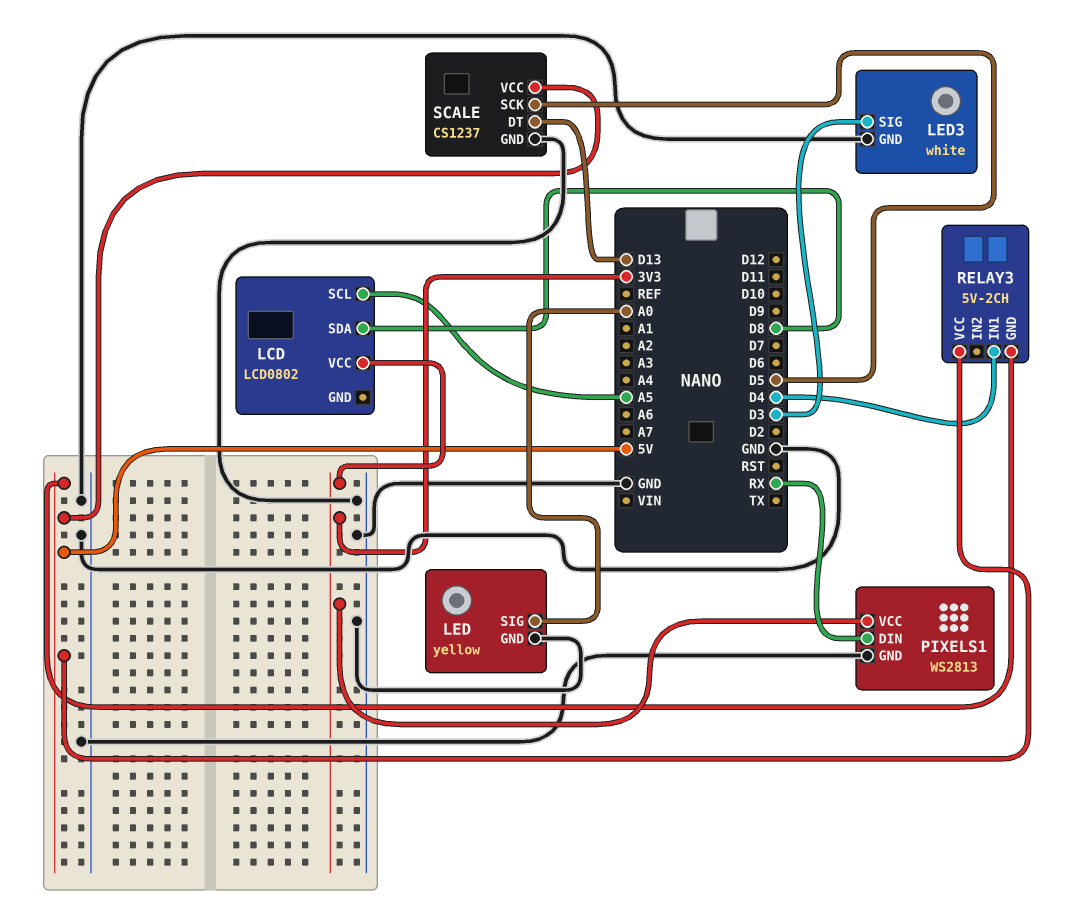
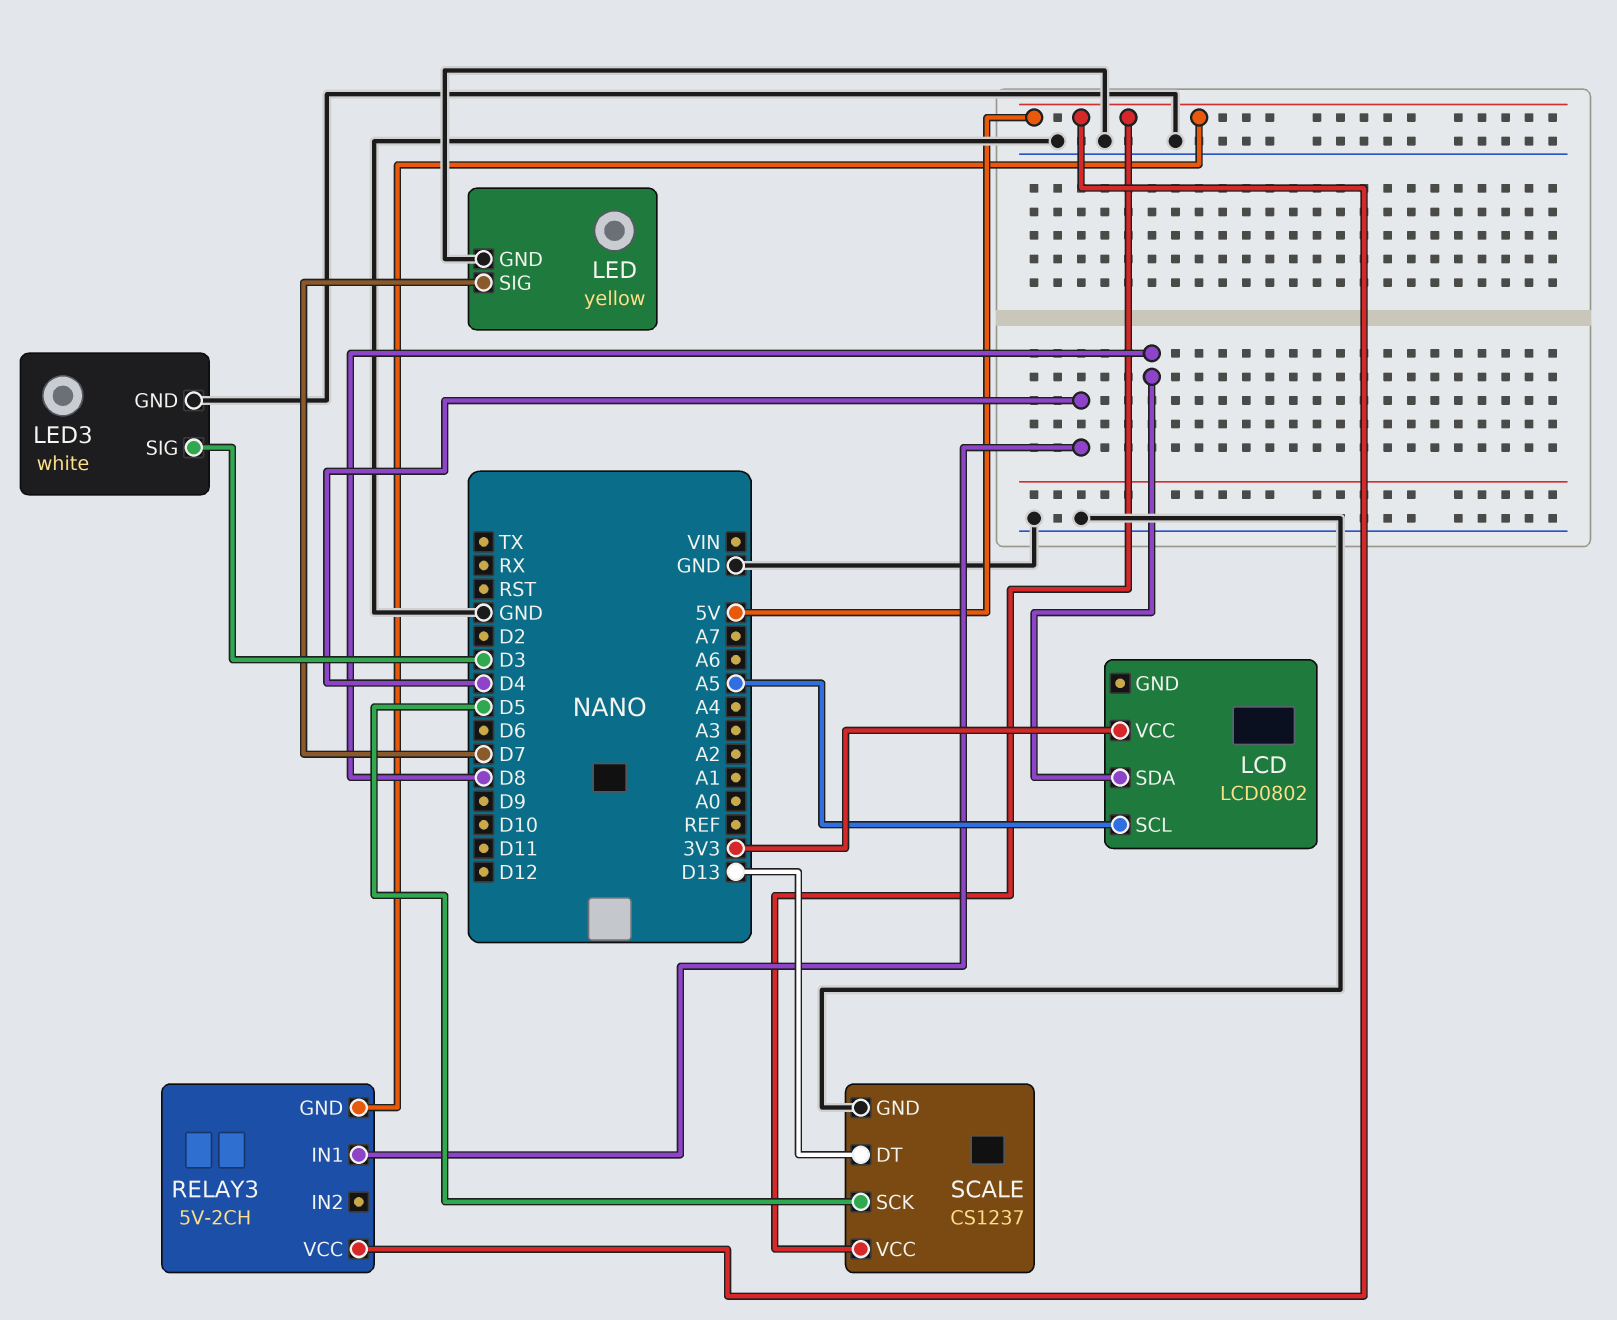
LED pin SIG: A0 -> D7
PIXELS1: WS2813 -> none
PIXELS1 pin DIN: RX -> none
PIXELS1 pin GND: GND -> none
PIXELS1 pin VCC: 3V3 -> none

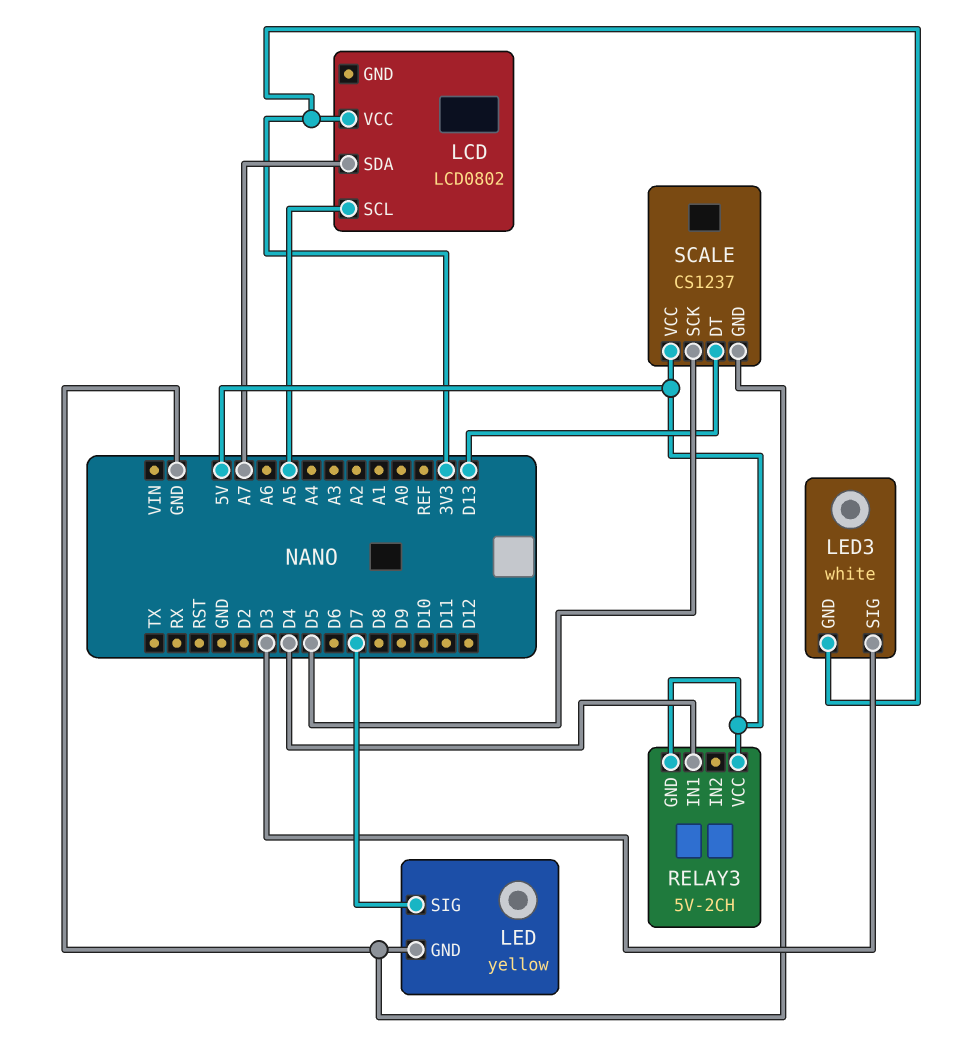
LCD pin SDA: D8 -> A7
LED3 pin GND: GND -> 3V3

